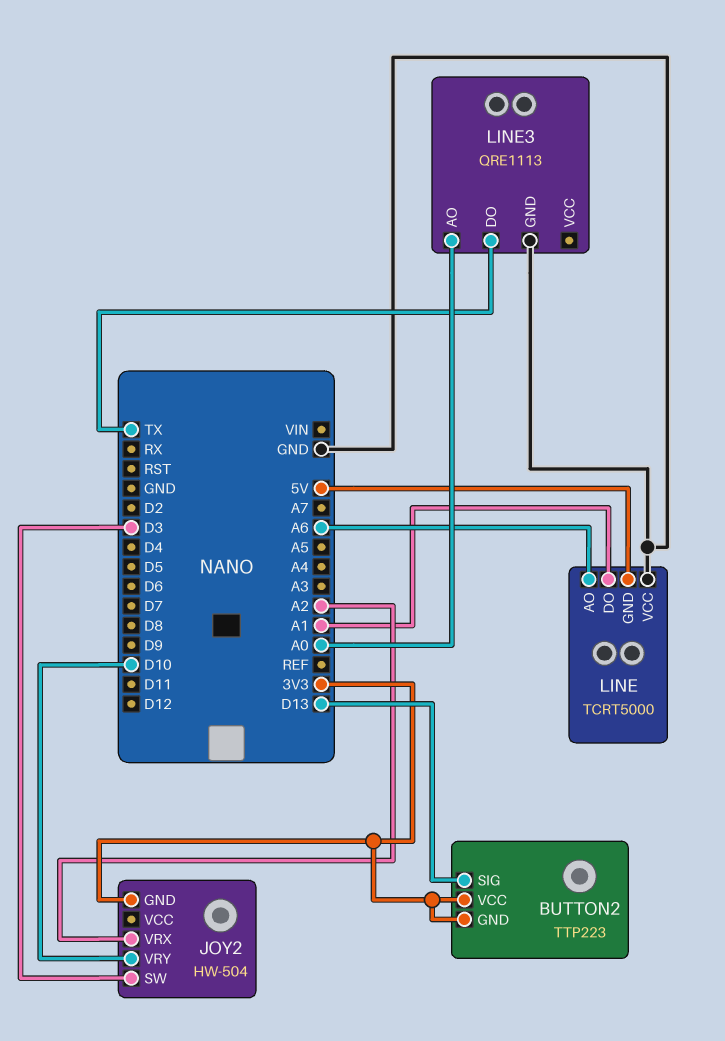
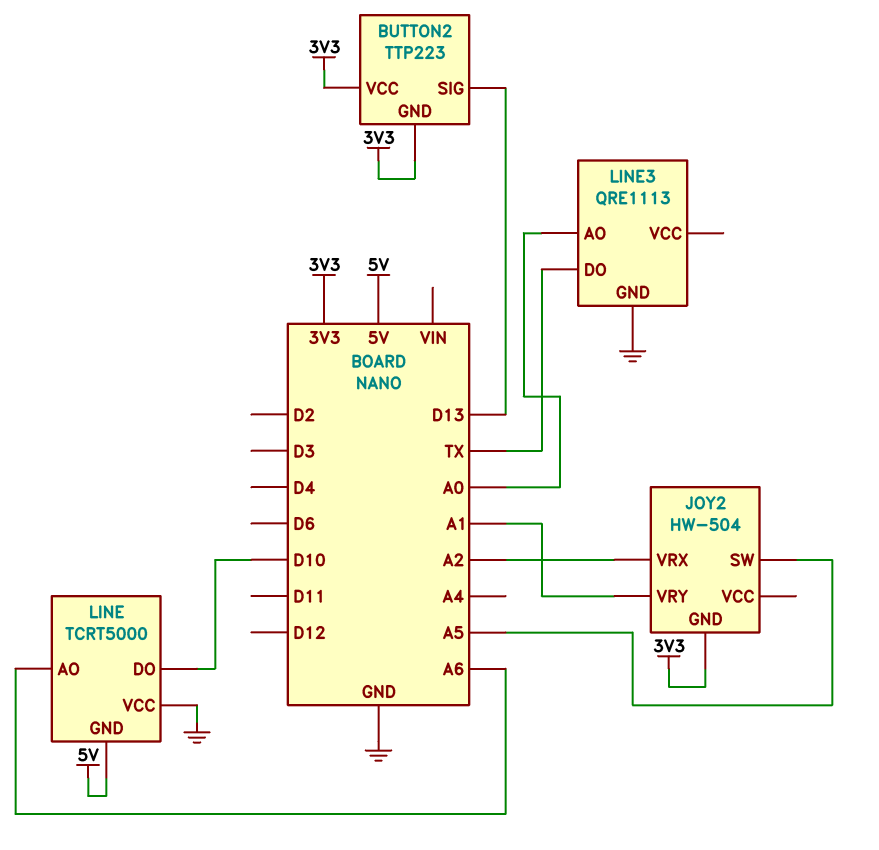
JOY2 pin SW: D3 -> A5
JOY2 pin VRY: D10 -> A1
LINE pin DO: A1 -> D10

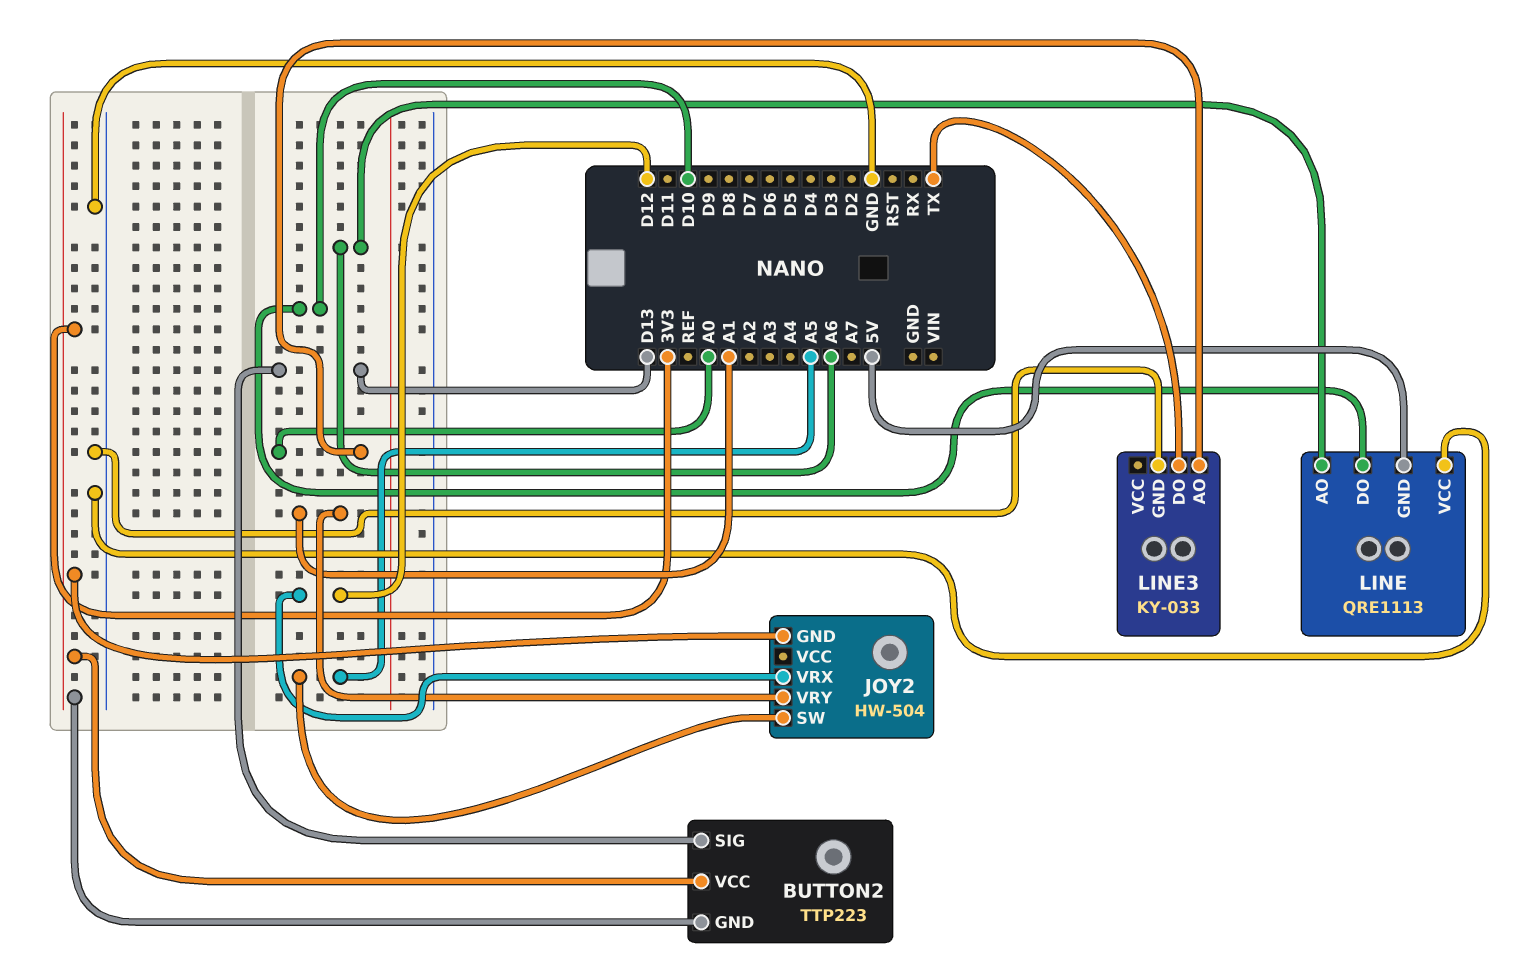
JOY2 pin VRX: A2 -> D12
LINE: TCRT5000 -> QRE1113
LINE3: QRE1113 -> KY-033

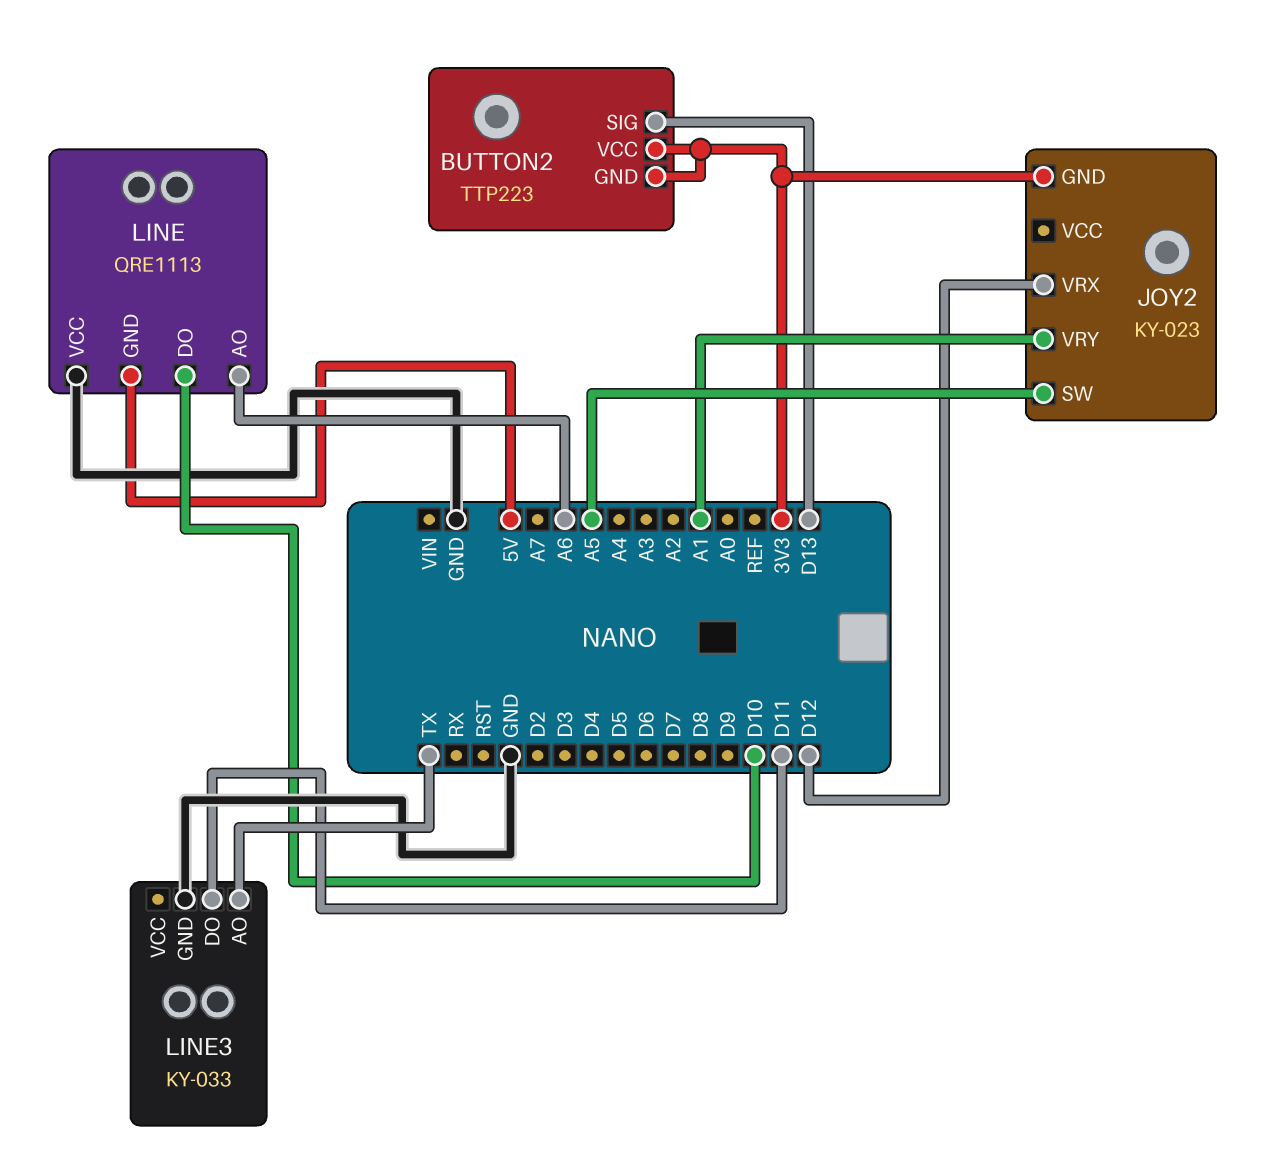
JOY2: HW-504 -> KY-023
LINE3 pin AO: A0 -> TX
LINE3 pin DO: TX -> D11

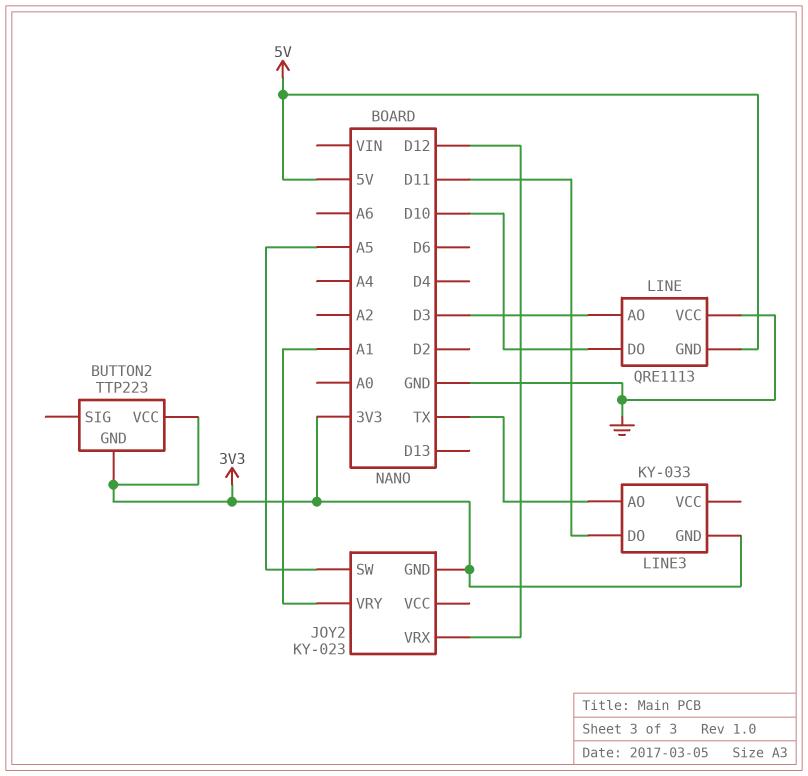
BUTTON2 pin SIG: D13 -> none
LINE pin AO: A6 -> D3
LINE3 pin GND: GND -> 3V3

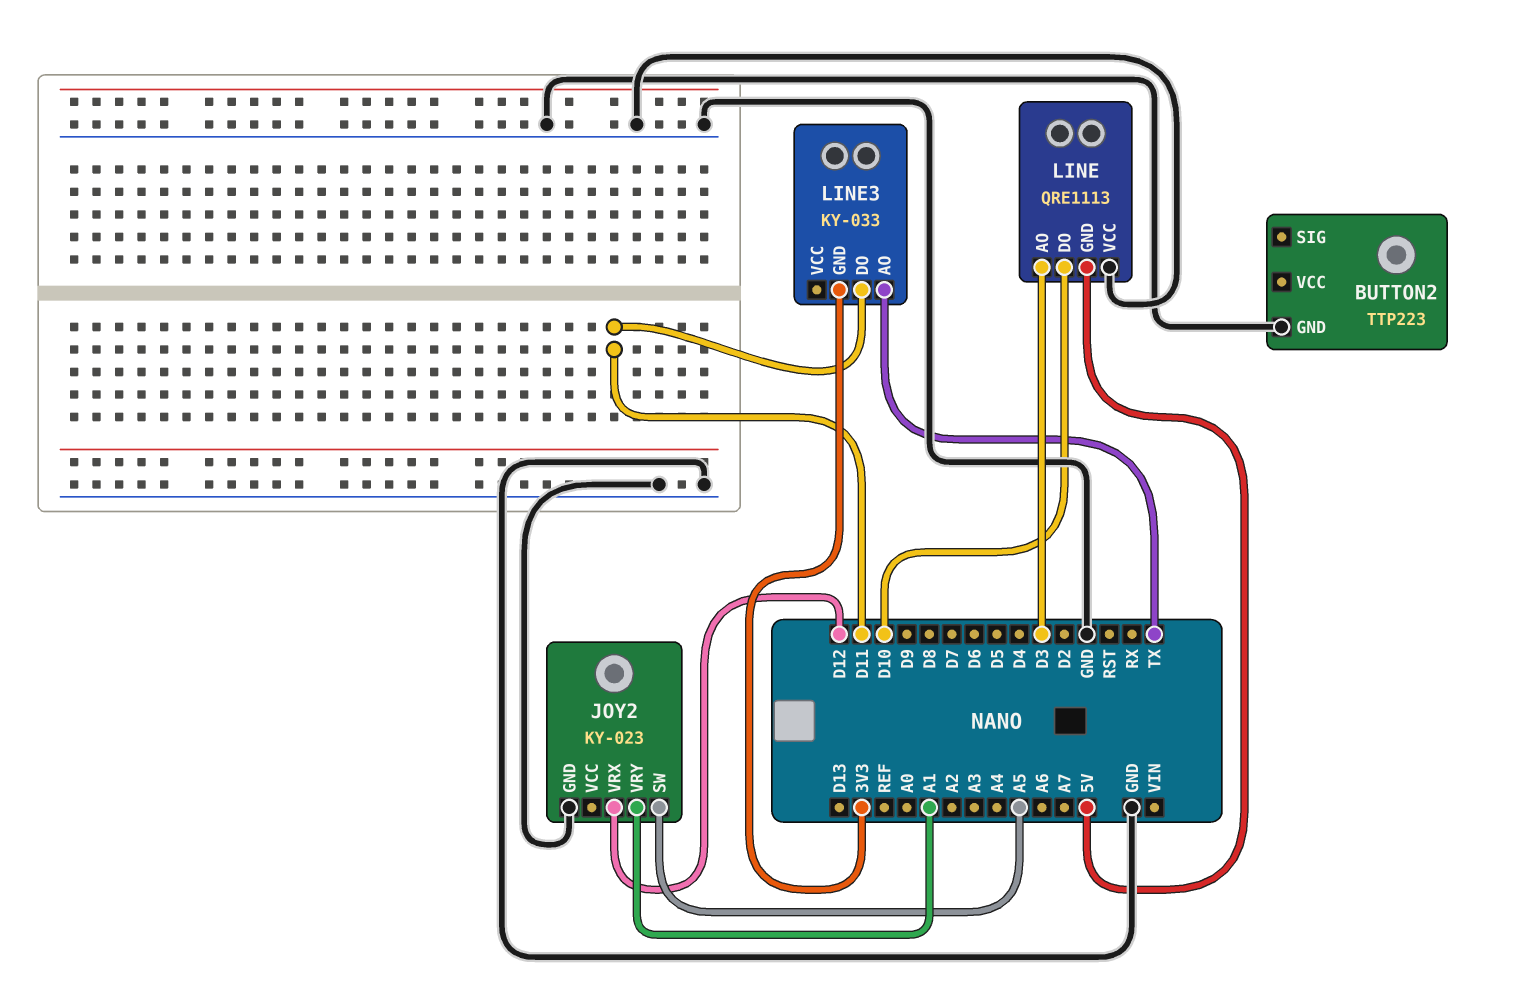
BUTTON2 pin GND: 3V3 -> GND
BUTTON2 pin VCC: 3V3 -> none
JOY2 pin GND: 3V3 -> GND

